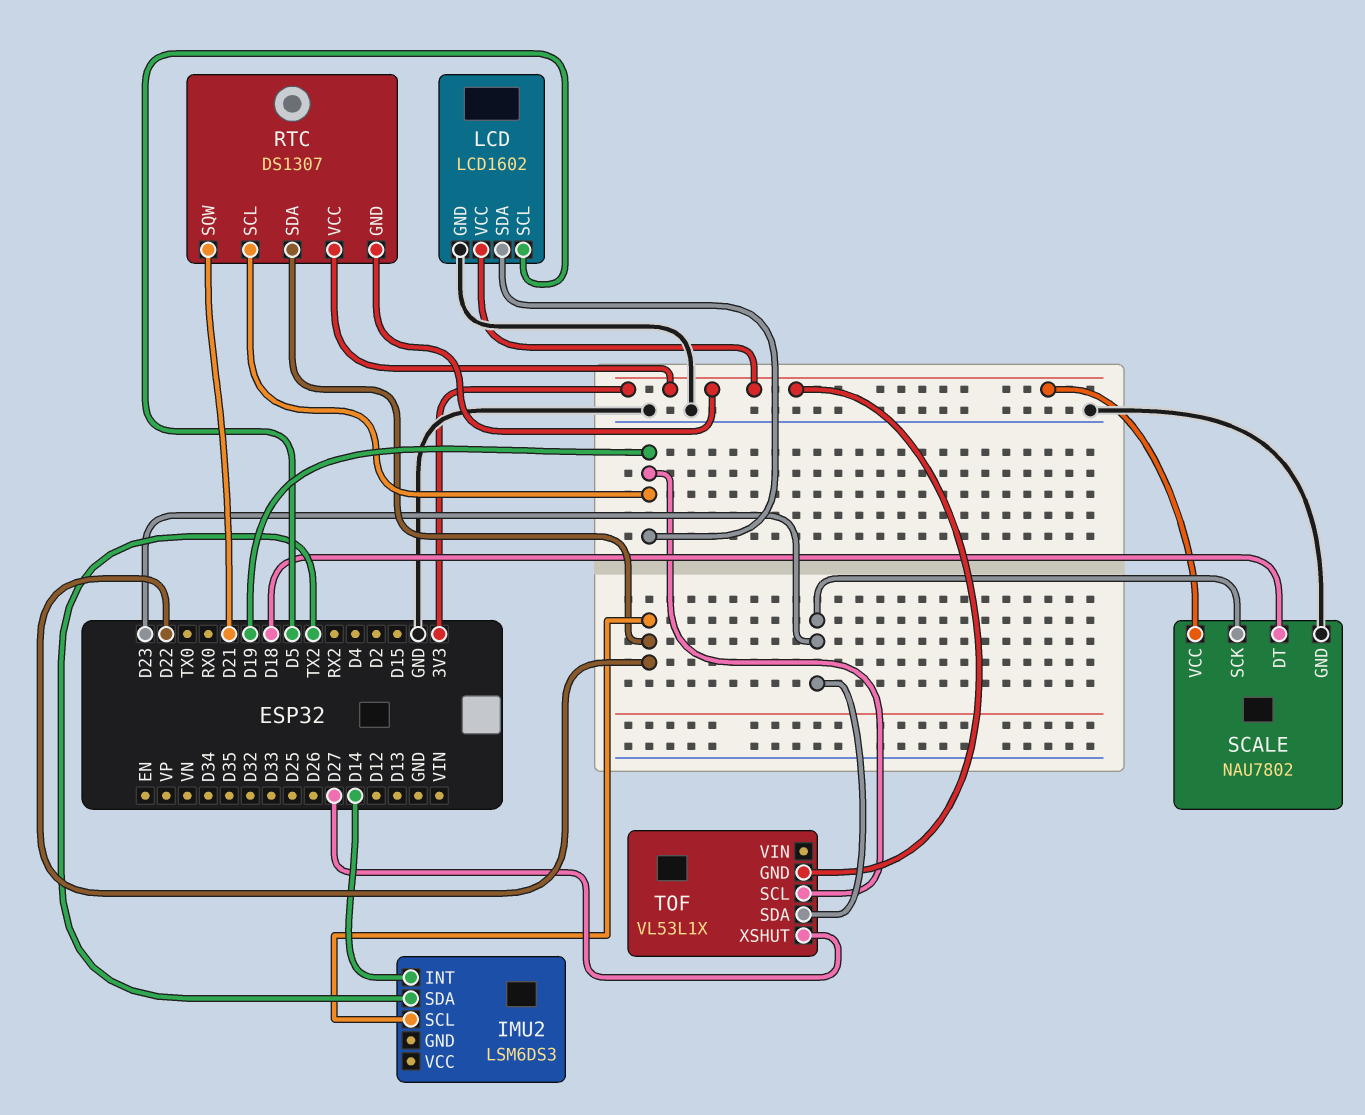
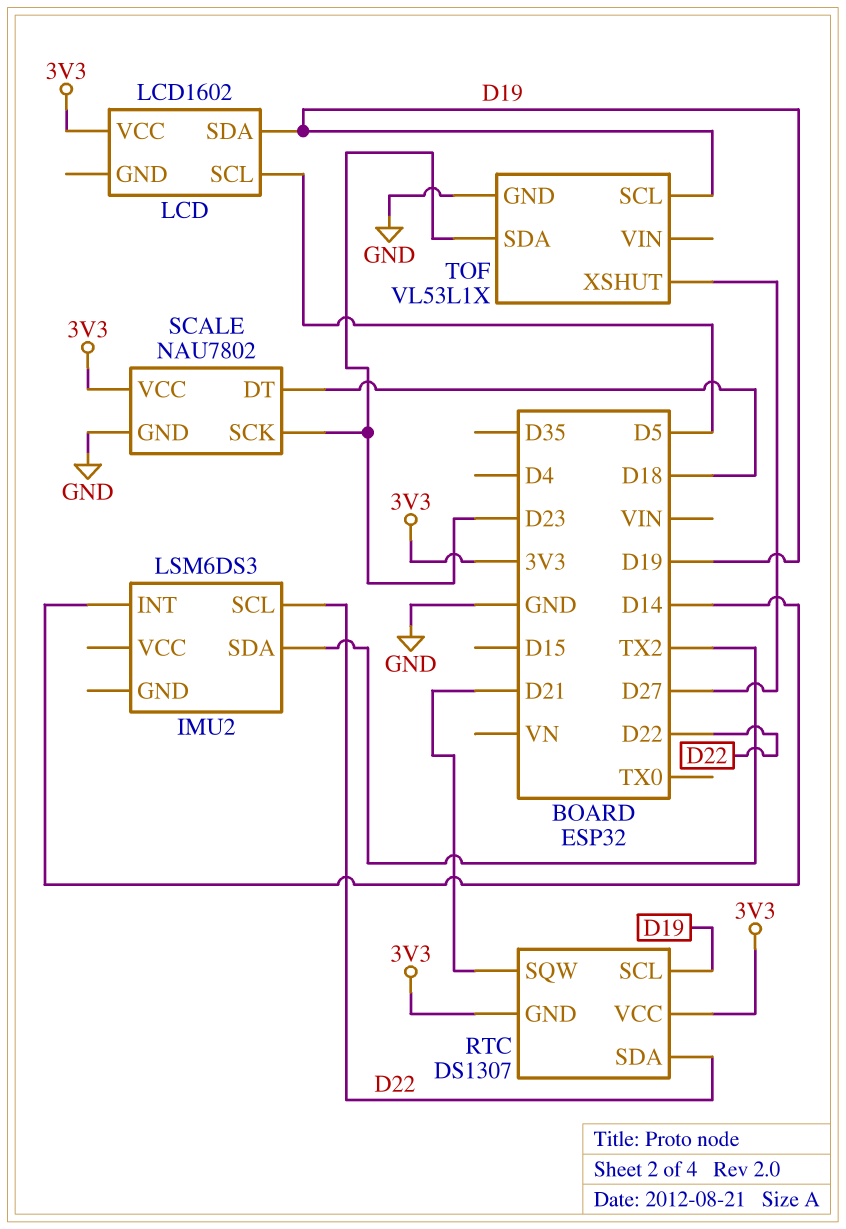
LCD pin GND: GND -> none
TOF pin GND: 3V3 -> GND

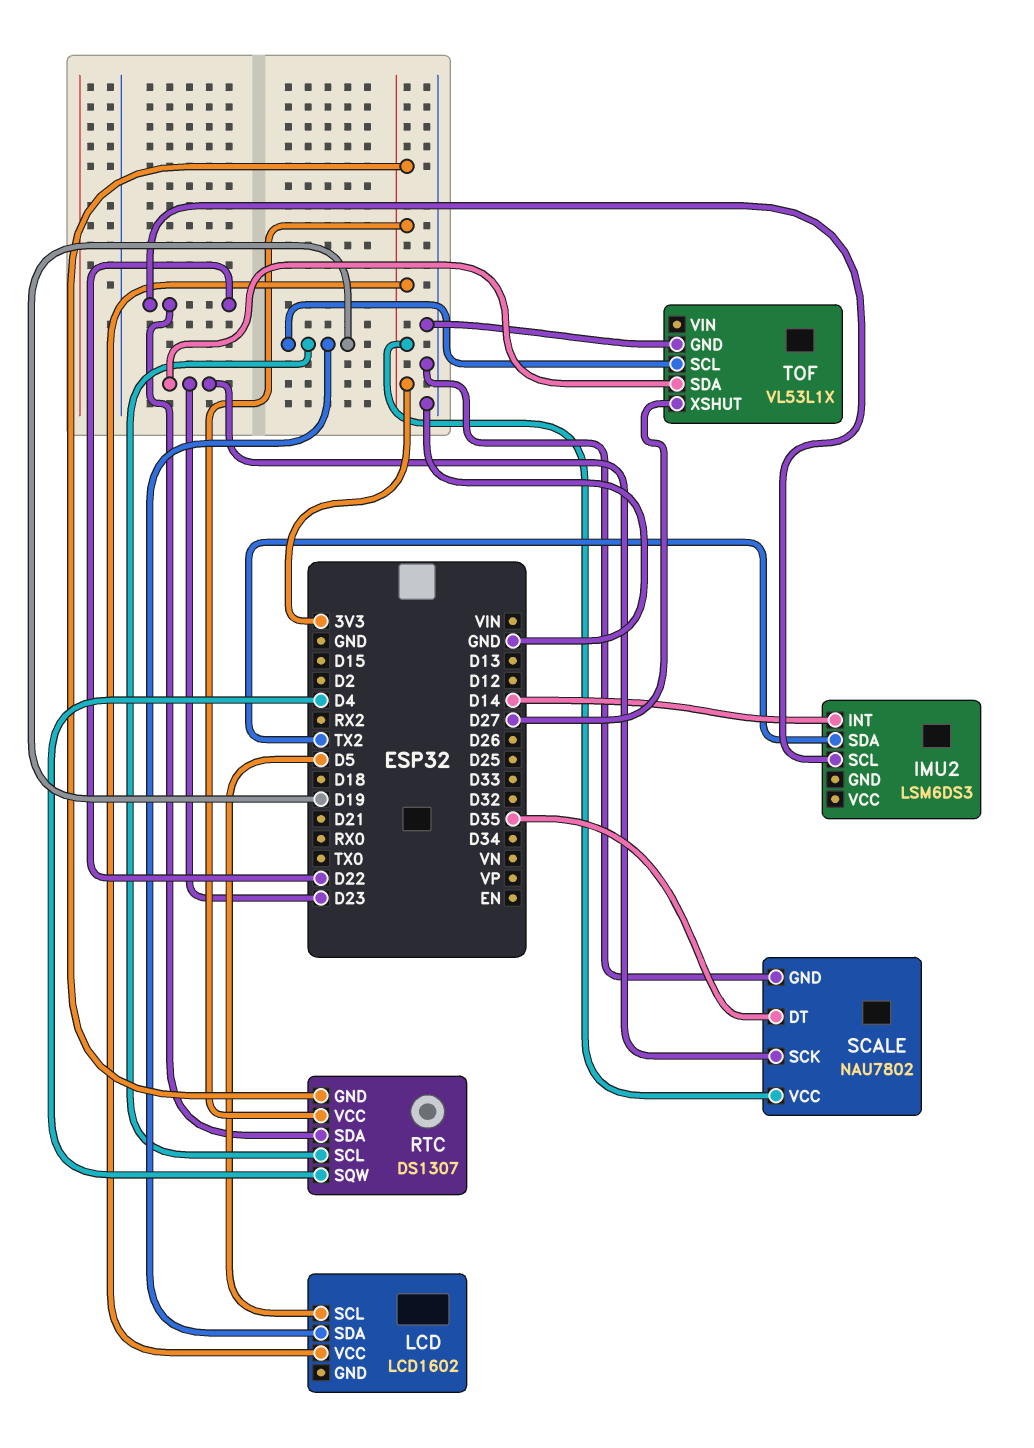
RTC pin SQW: D21 -> D4
SCALE pin DT: D18 -> D35

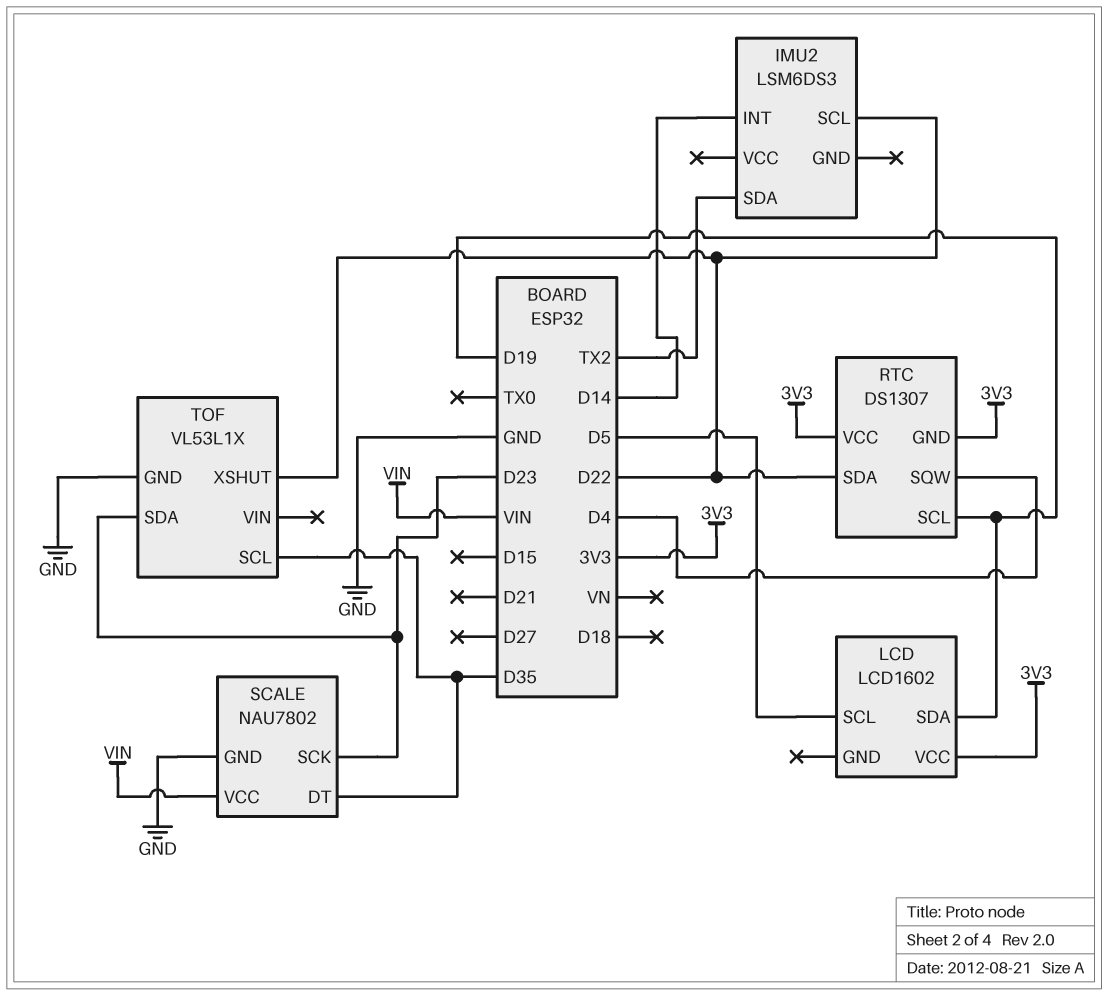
SCALE pin VCC: 3V3 -> VIN
TOF pin SCL: D19 -> D35
TOF pin XSHUT: D27 -> D22

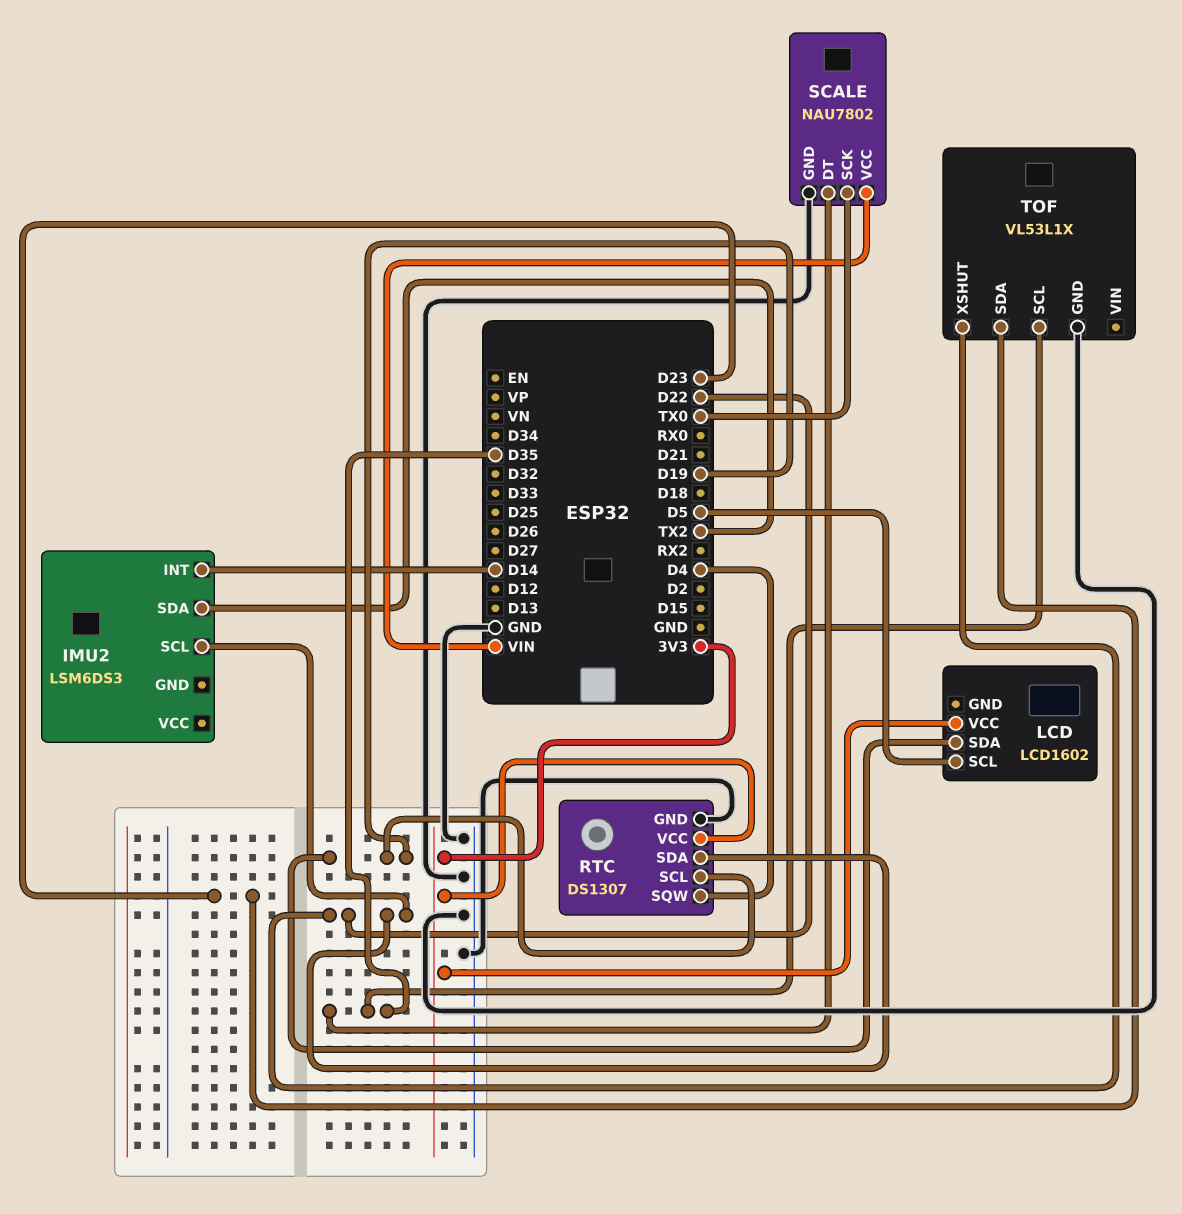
RTC pin GND: 3V3 -> GND
SCALE pin SCK: D23 -> TX0

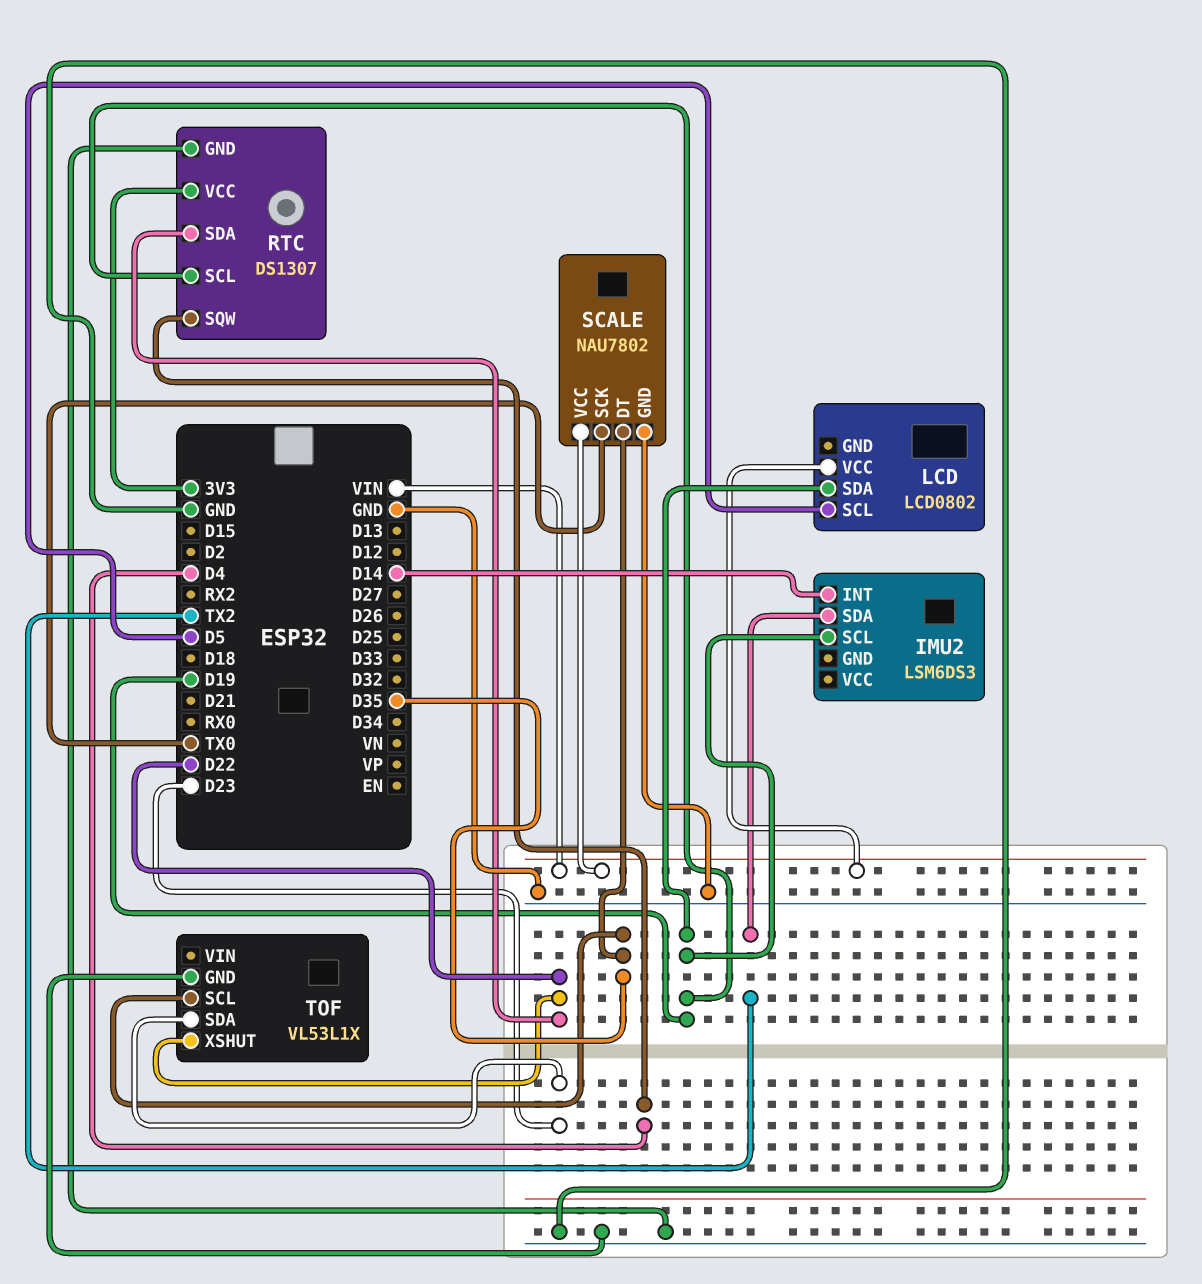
IMU2 pin SCL: D22 -> D19
LCD: LCD1602 -> LCD0802
LCD pin VCC: 3V3 -> VIN

